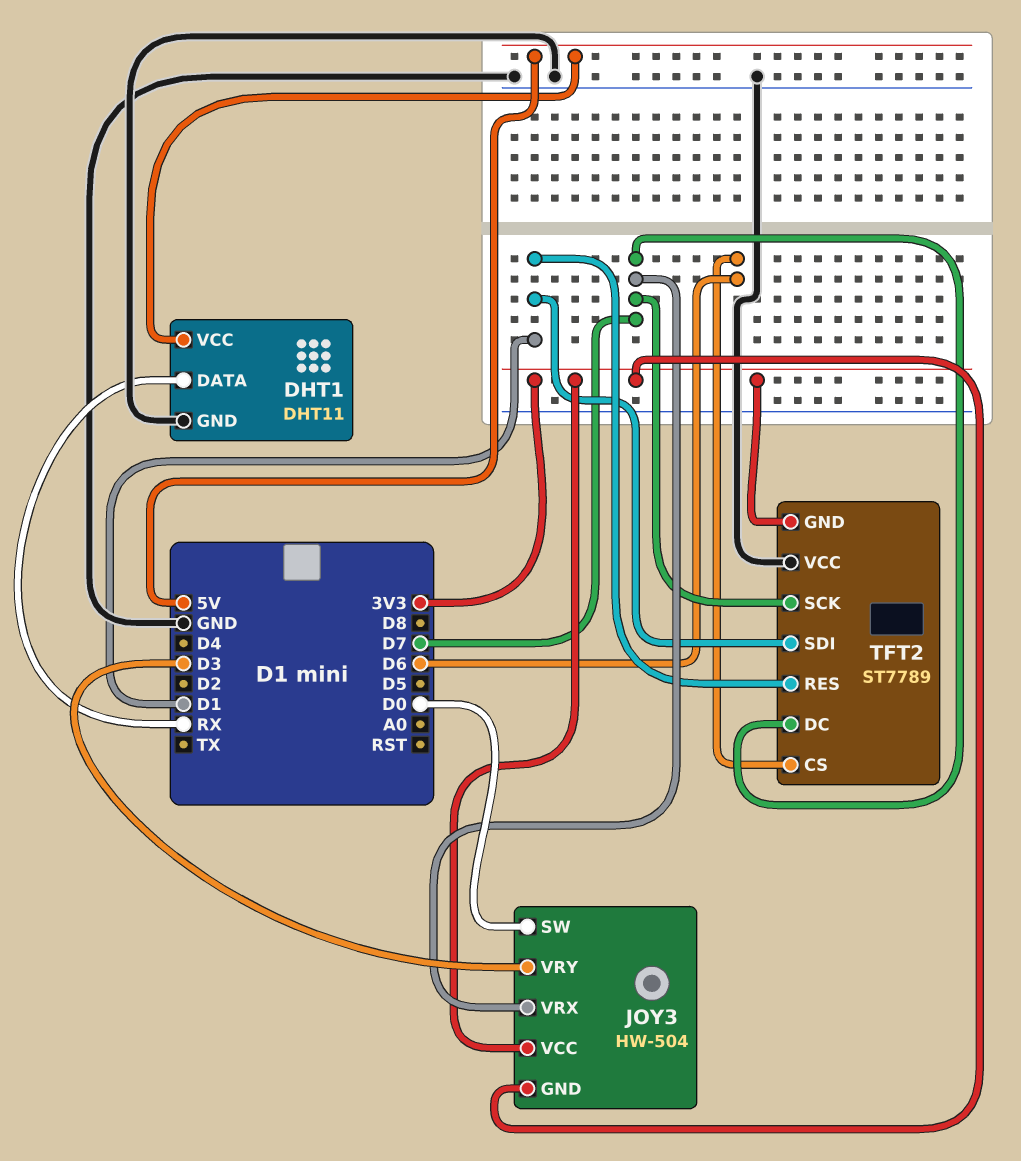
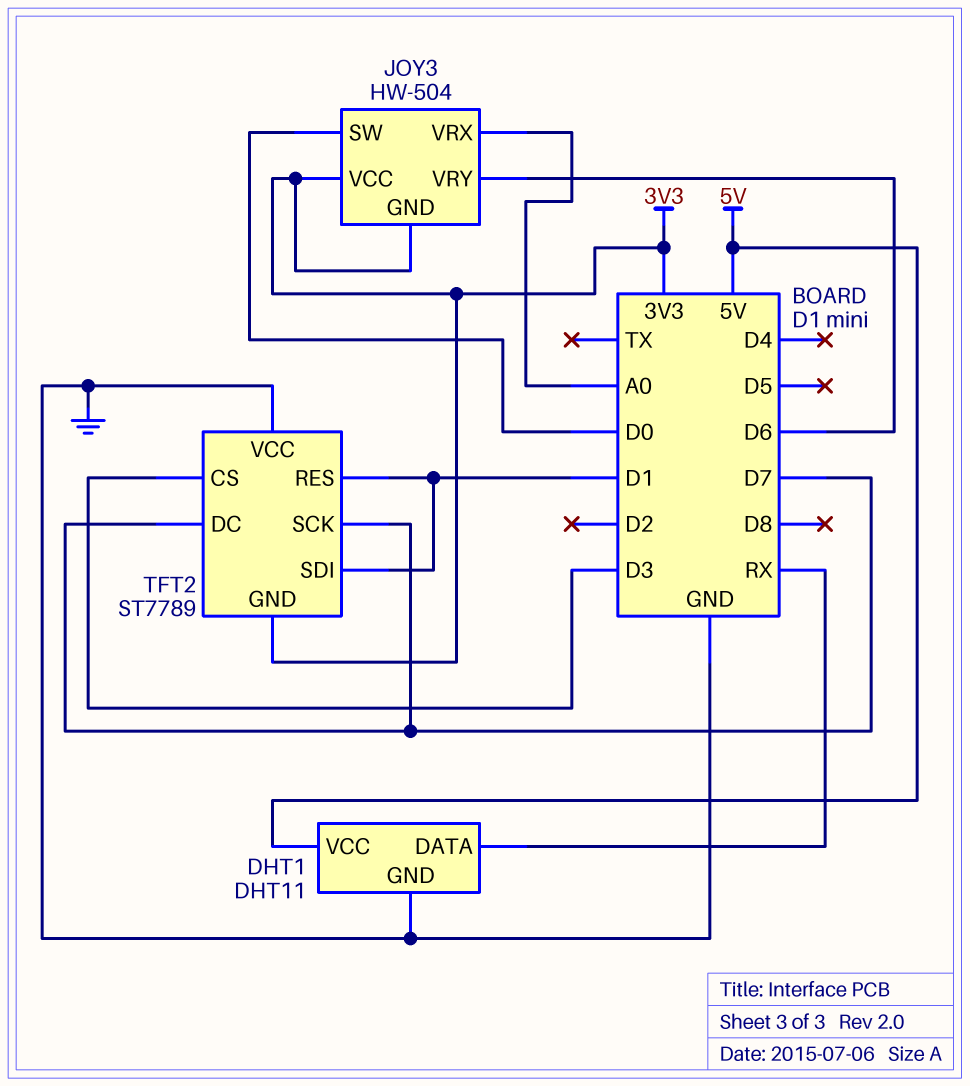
JOY3 pin VRX: D7 -> A0
JOY3 pin VRY: D3 -> D6
TFT2 pin CS: D6 -> D3

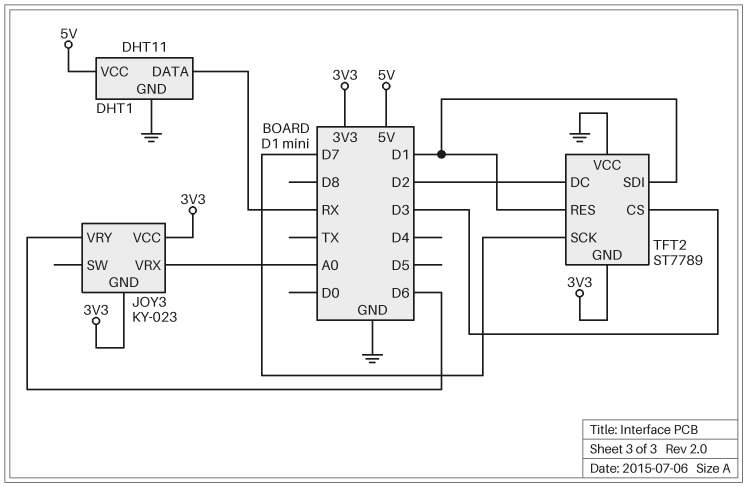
JOY3: HW-504 -> KY-023
JOY3 pin SW: D0 -> none
TFT2 pin DC: D7 -> D2

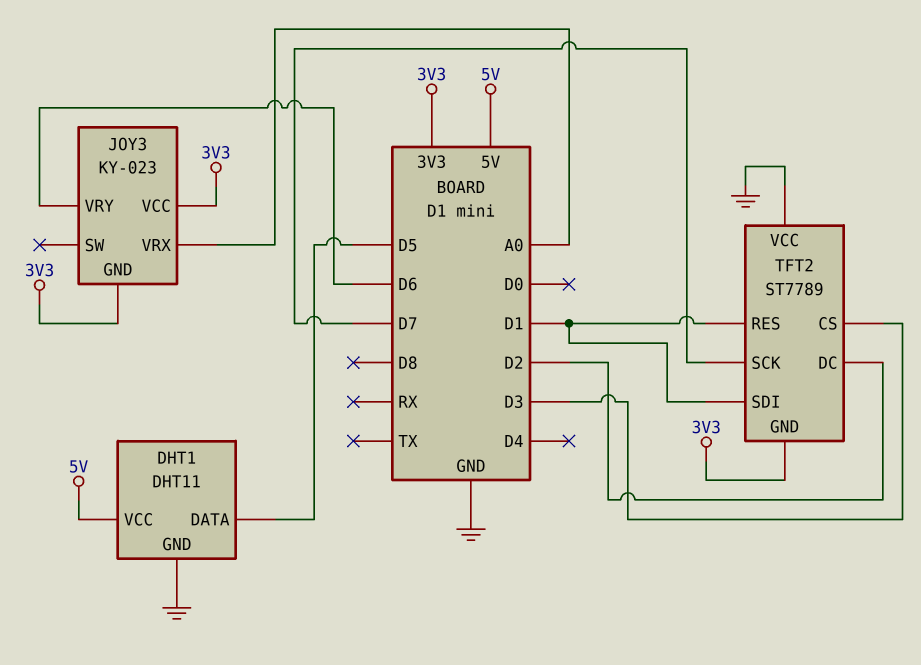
DHT1 pin DATA: RX -> D5

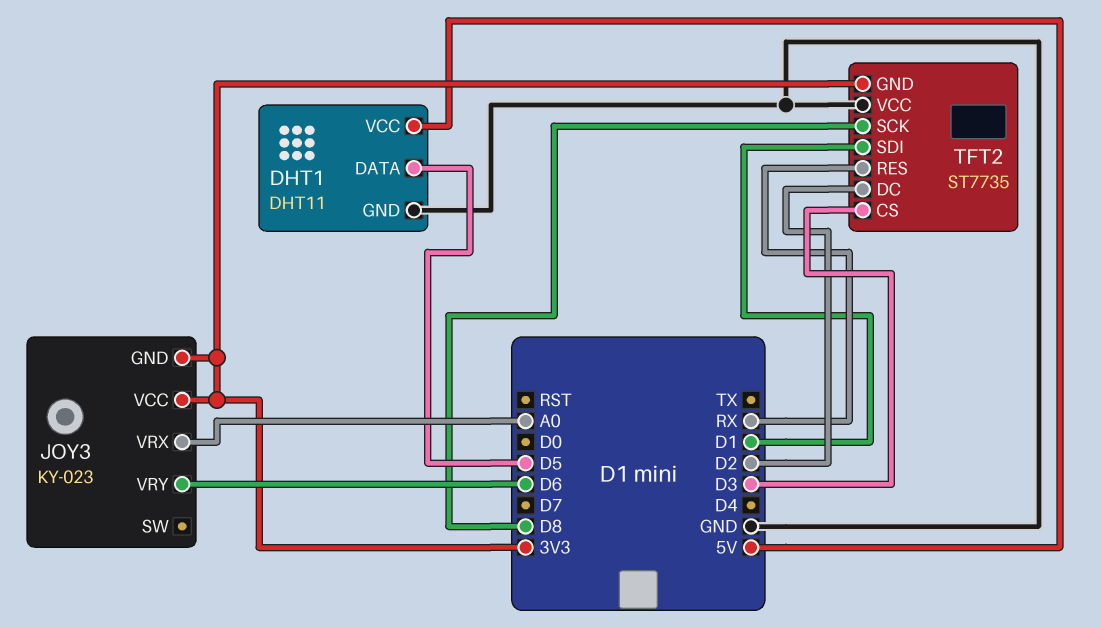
TFT2: ST7789 -> ST7735
TFT2 pin RES: D1 -> RX
TFT2 pin SCK: D7 -> D8

